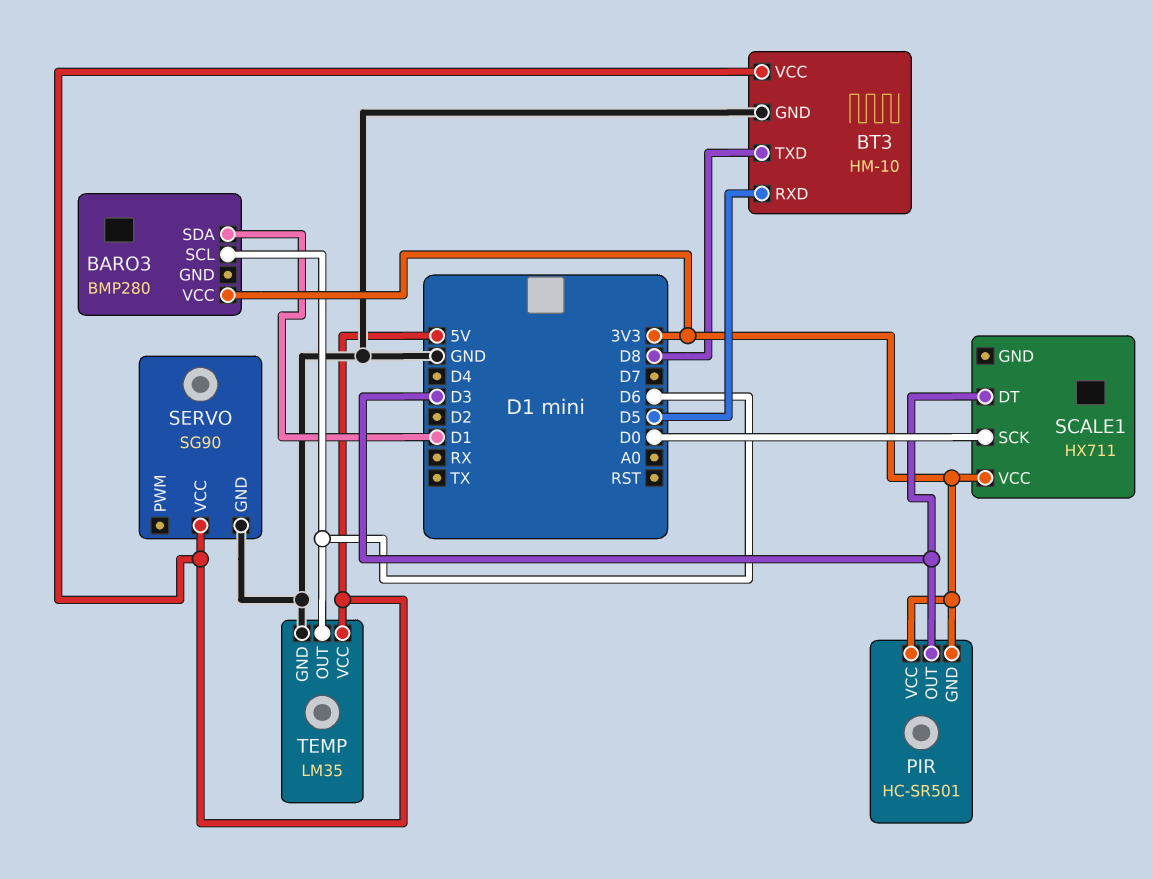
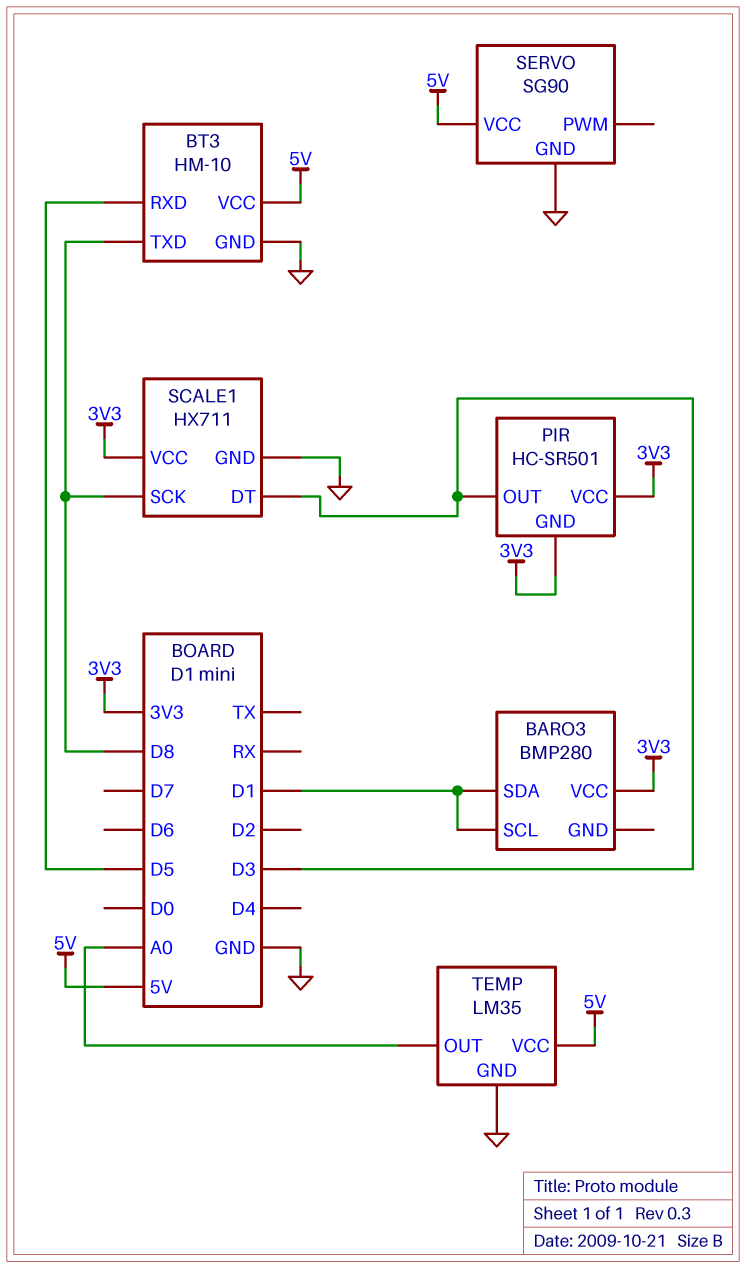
BARO3 pin SCL: D6 -> D1
SCALE1 pin GND: none -> GND
SCALE1 pin SCK: D0 -> D8
TEMP pin OUT: D6 -> A0

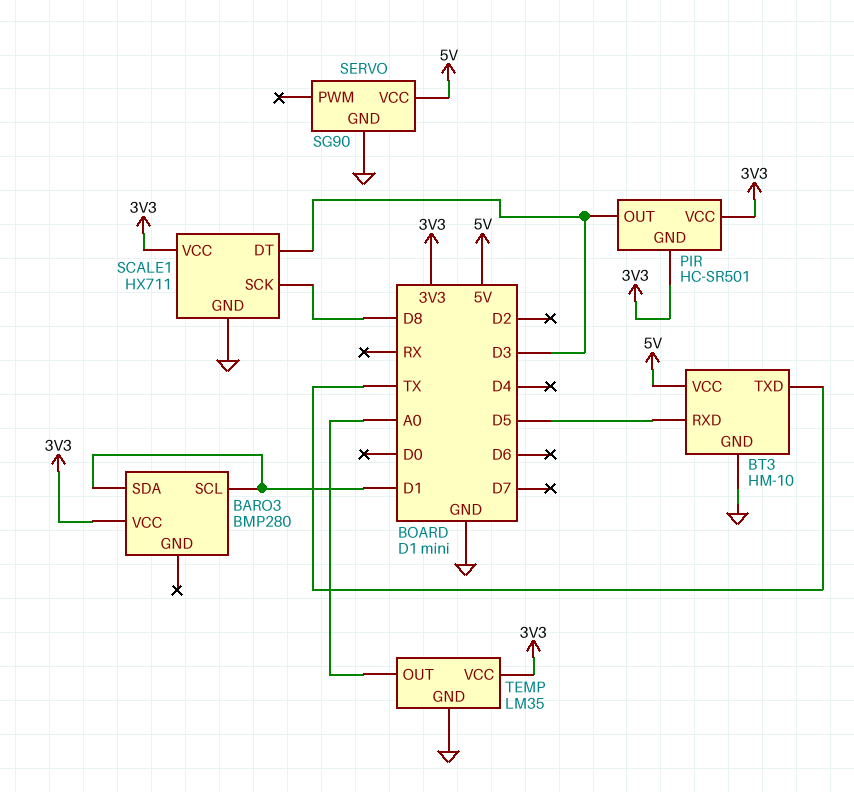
BT3 pin TXD: D8 -> TX
TEMP pin VCC: 5V -> 3V3

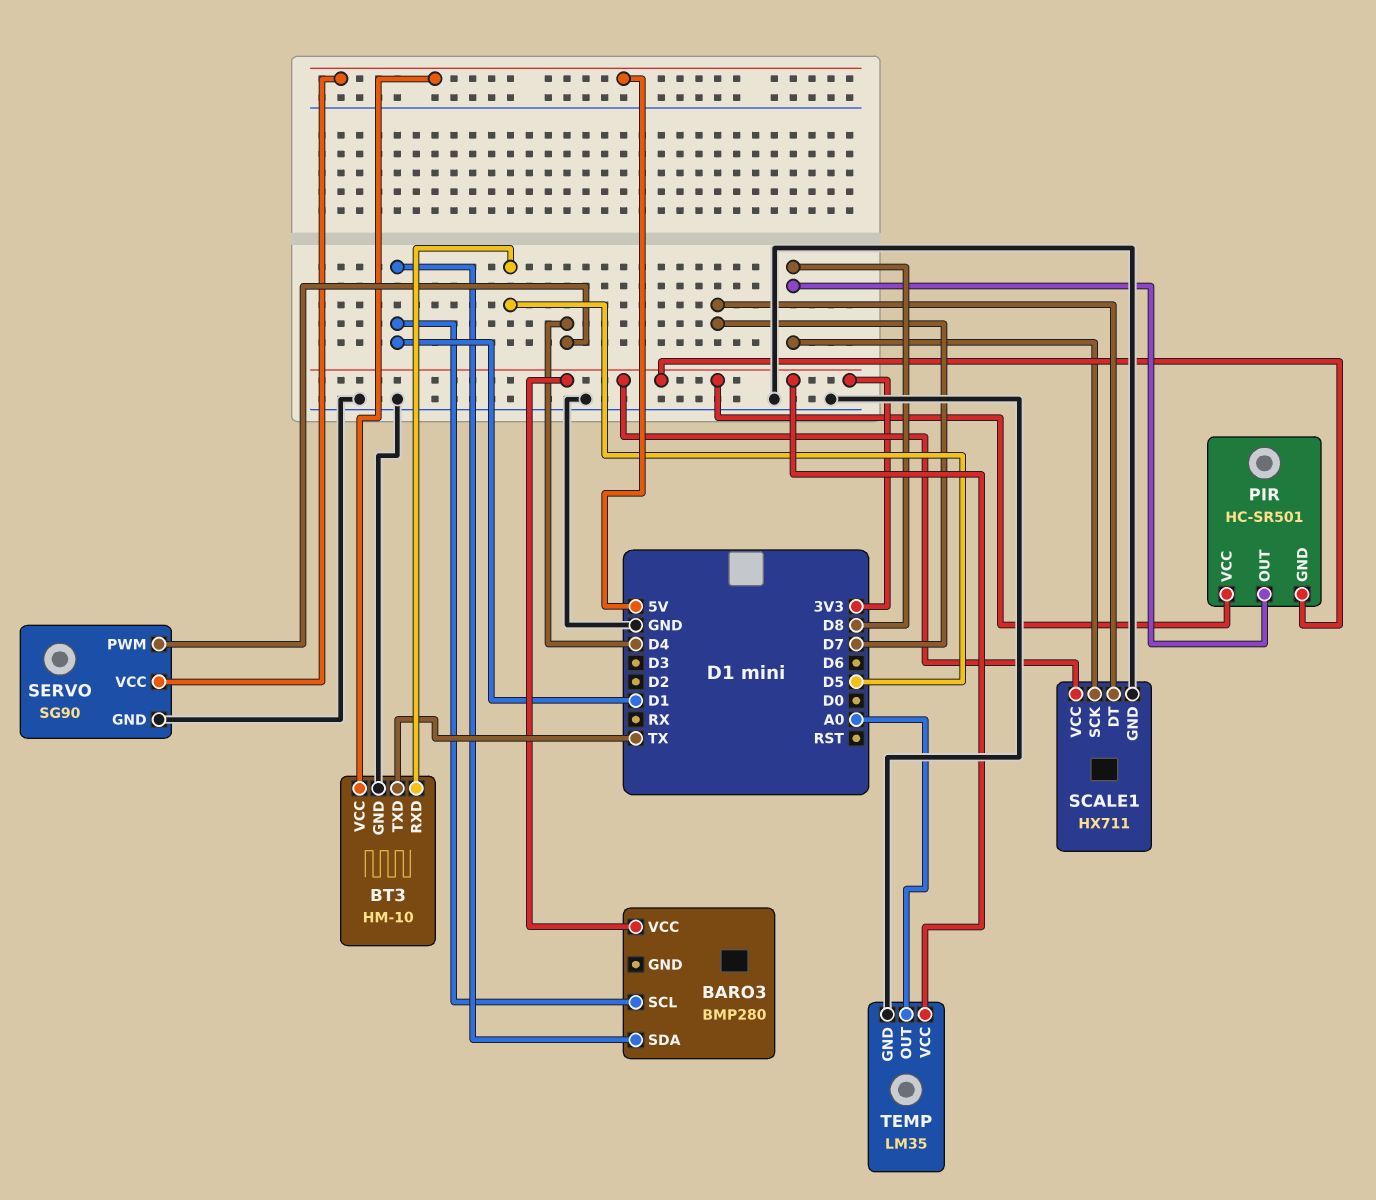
PIR pin OUT: D3 -> D8
SCALE1 pin DT: D3 -> D7
SERVO pin PWM: none -> D4

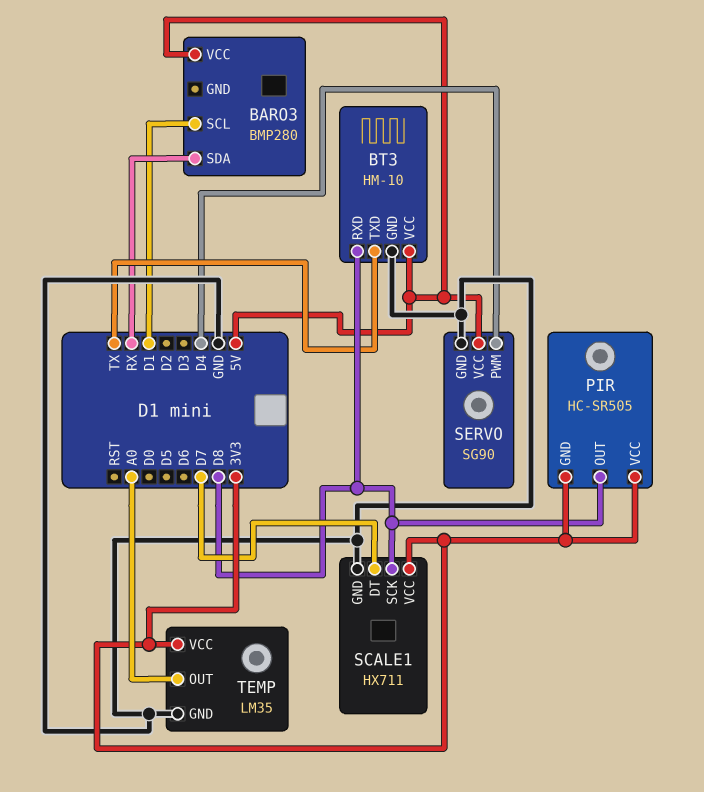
BARO3 pin SDA: D1 -> RX
BARO3 pin VCC: 3V3 -> 5V
BT3 pin RXD: D5 -> D8
PIR: HC-SR501 -> HC-SR505

